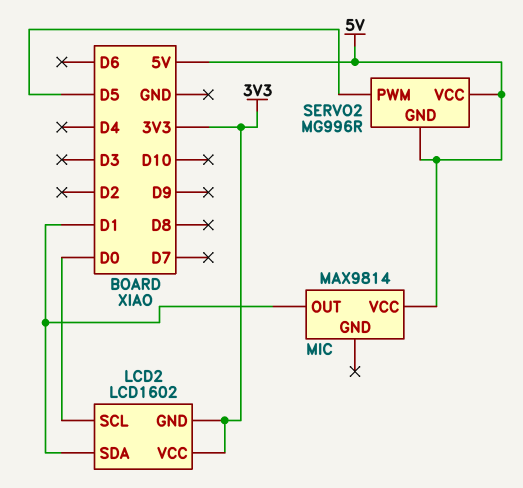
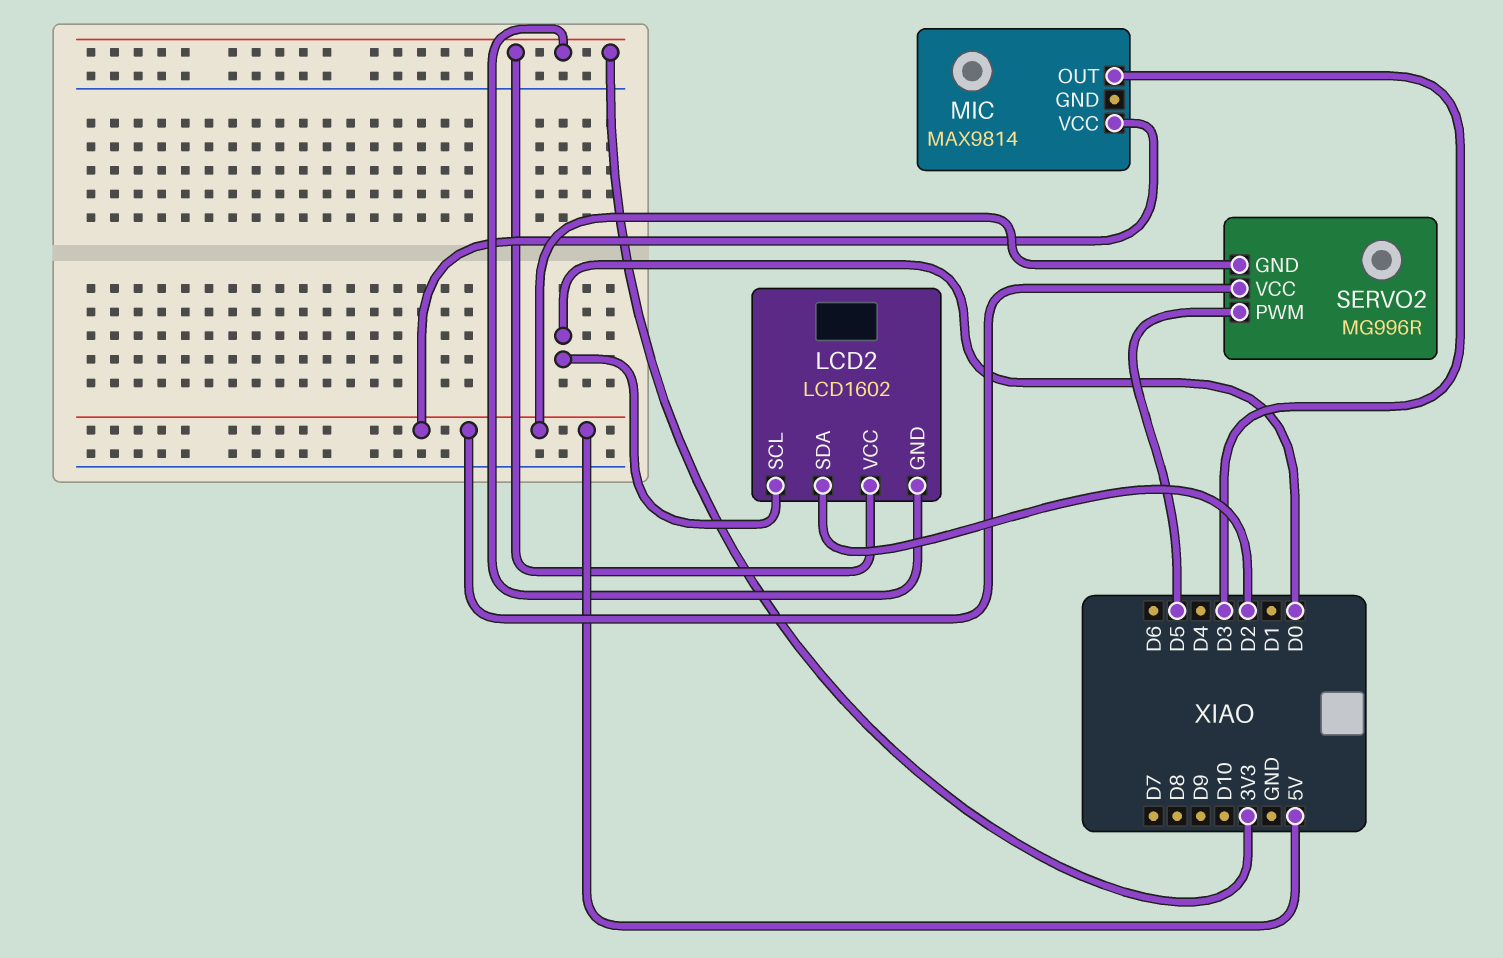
LCD2 pin SDA: D1 -> D2
MIC pin OUT: D1 -> D3

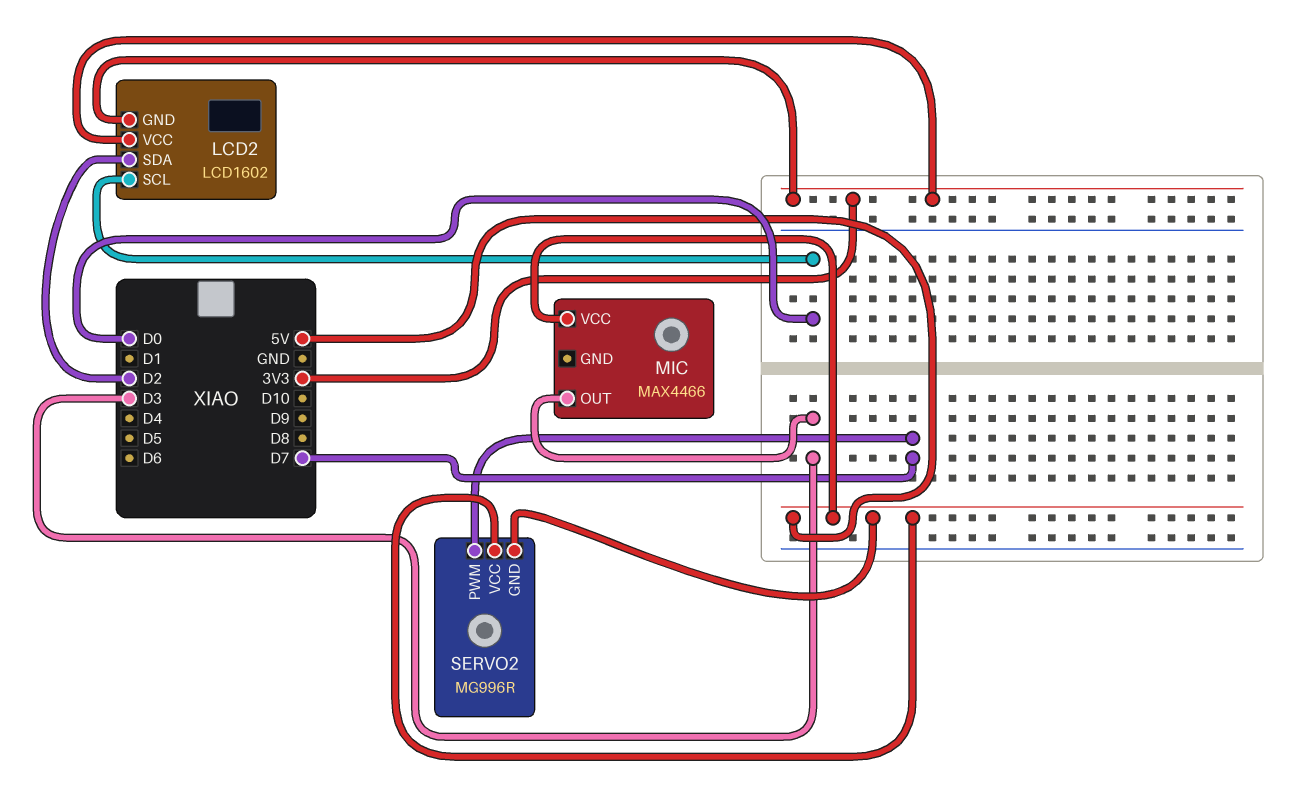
MIC: MAX9814 -> MAX4466
SERVO2 pin PWM: D5 -> D7

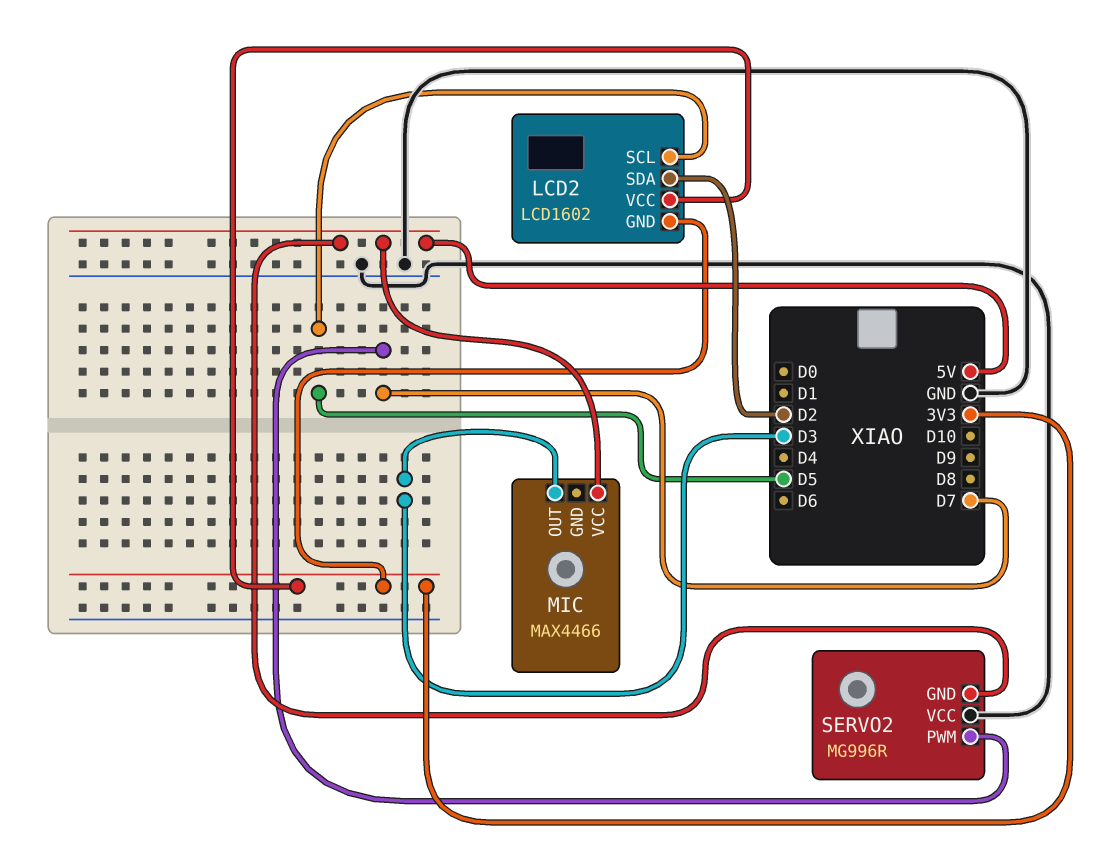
LCD2 pin SCL: D0 -> D5
SERVO2 pin VCC: 5V -> GND

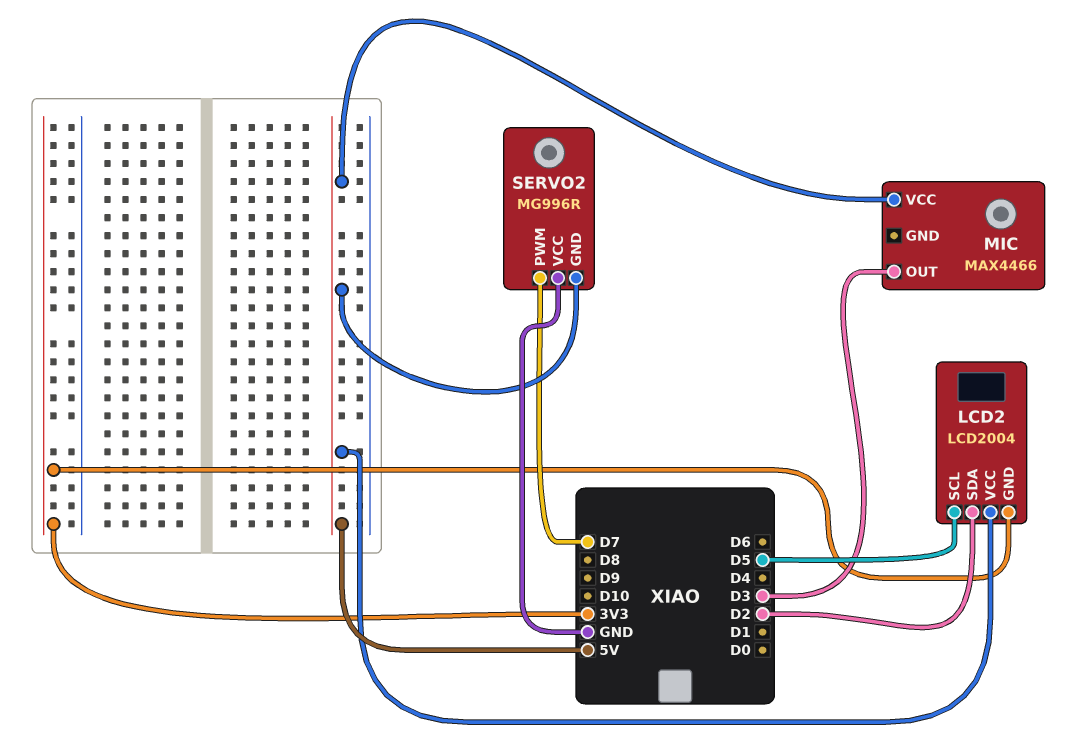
LCD2: LCD1602 -> LCD2004
LCD2 pin VCC: 3V3 -> 5V

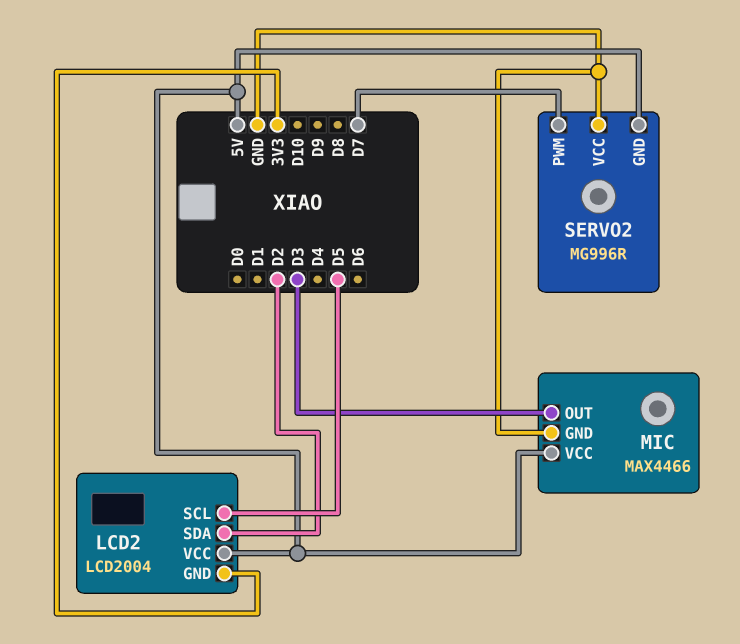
MIC pin GND: none -> GND

